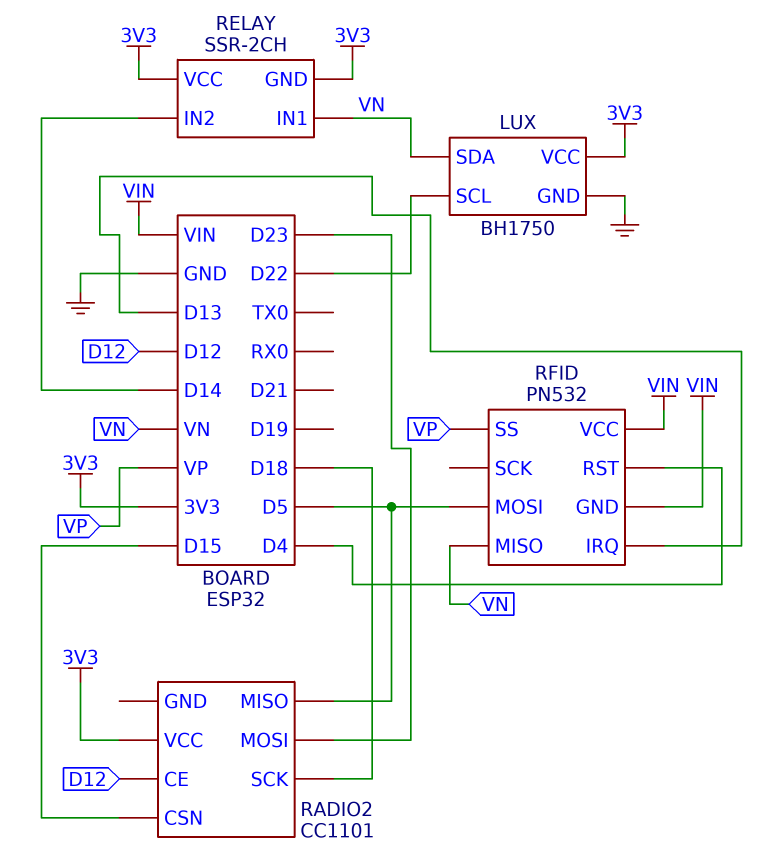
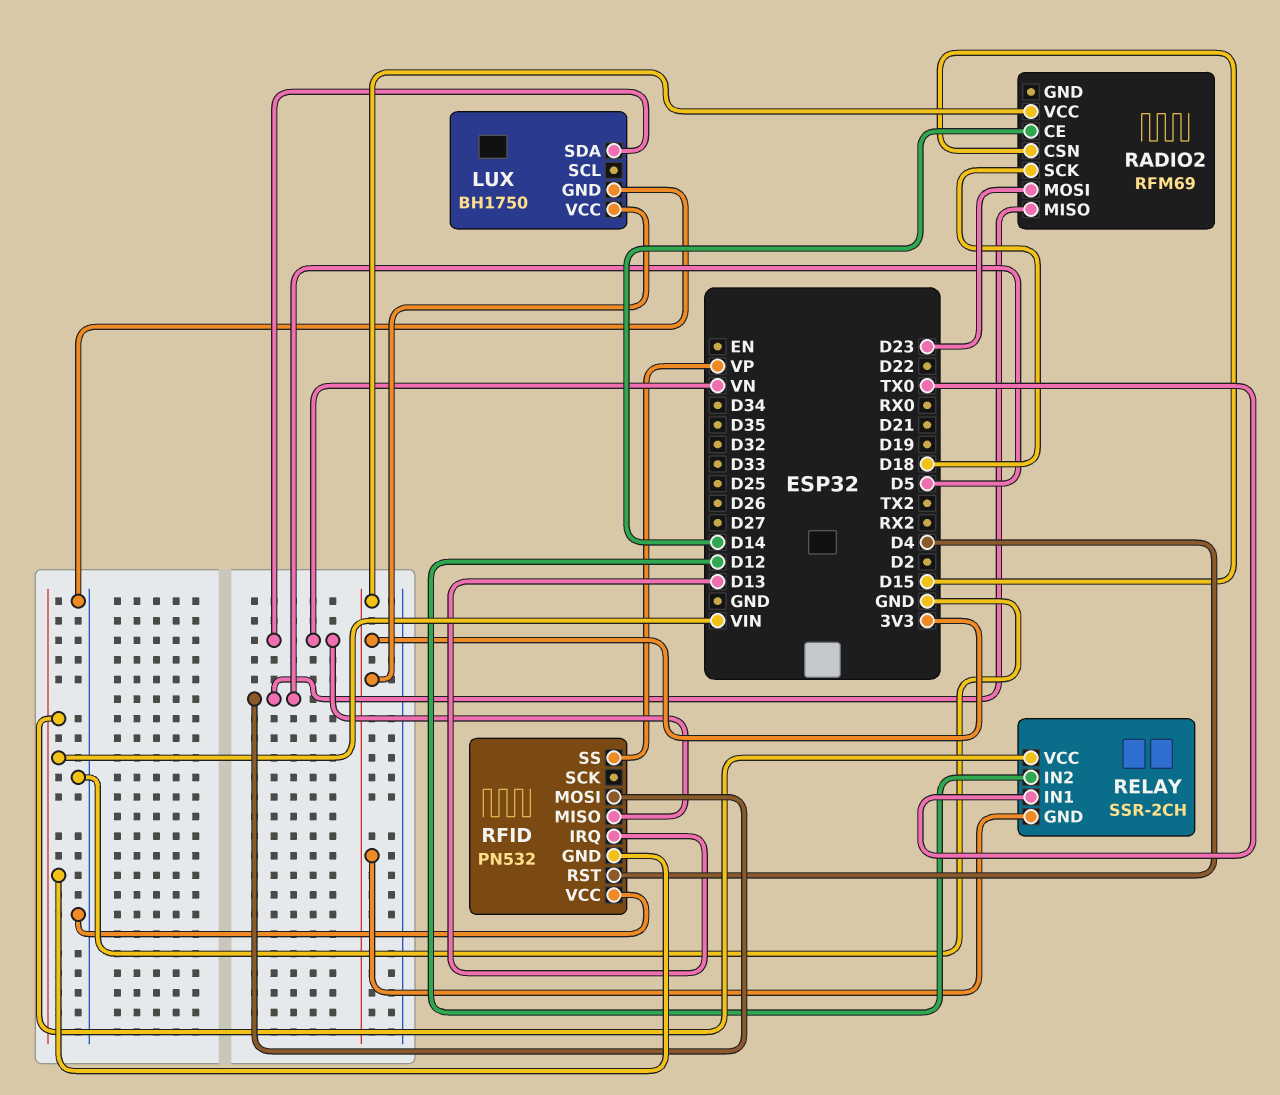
LUX pin SCL: D22 -> none
RADIO2: CC1101 -> RFM69
RADIO2 pin CE: D12 -> D14
RELAY pin IN1: VN -> TX0
RELAY pin IN2: D14 -> D12
RELAY pin VCC: 3V3 -> VIN
RFID pin VCC: VIN -> GND

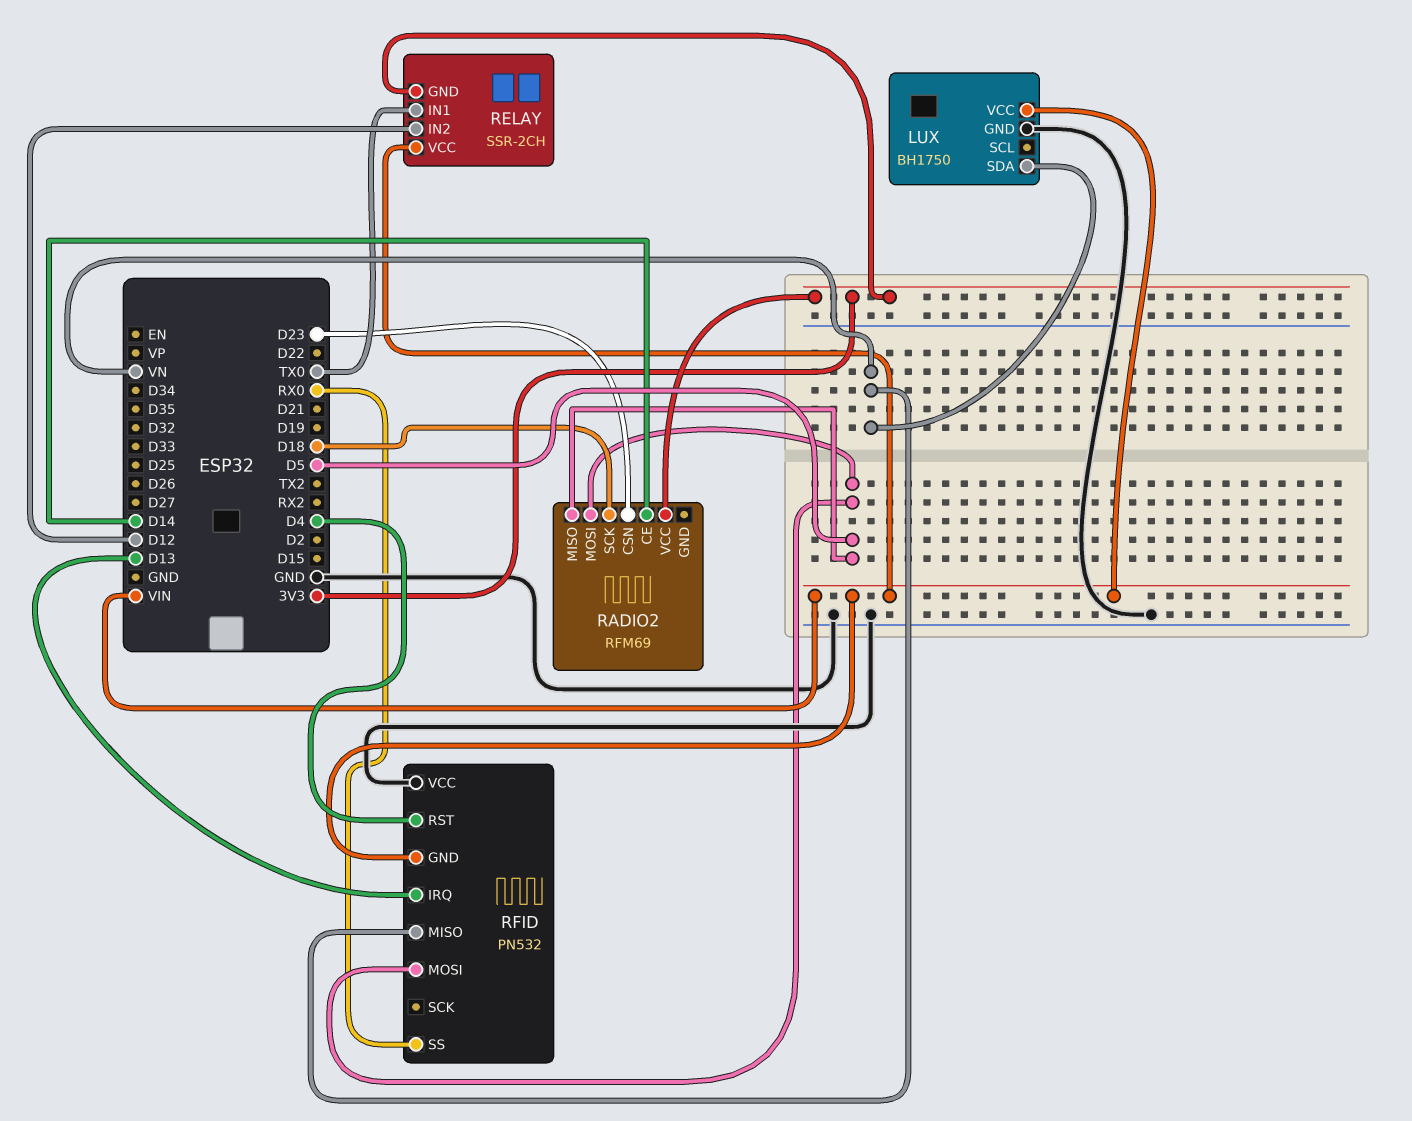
LUX pin VCC: 3V3 -> VIN
RADIO2 pin CSN: D15 -> D23
RADIO2 pin MOSI: D23 -> D5
RFID pin SS: VP -> RX0

